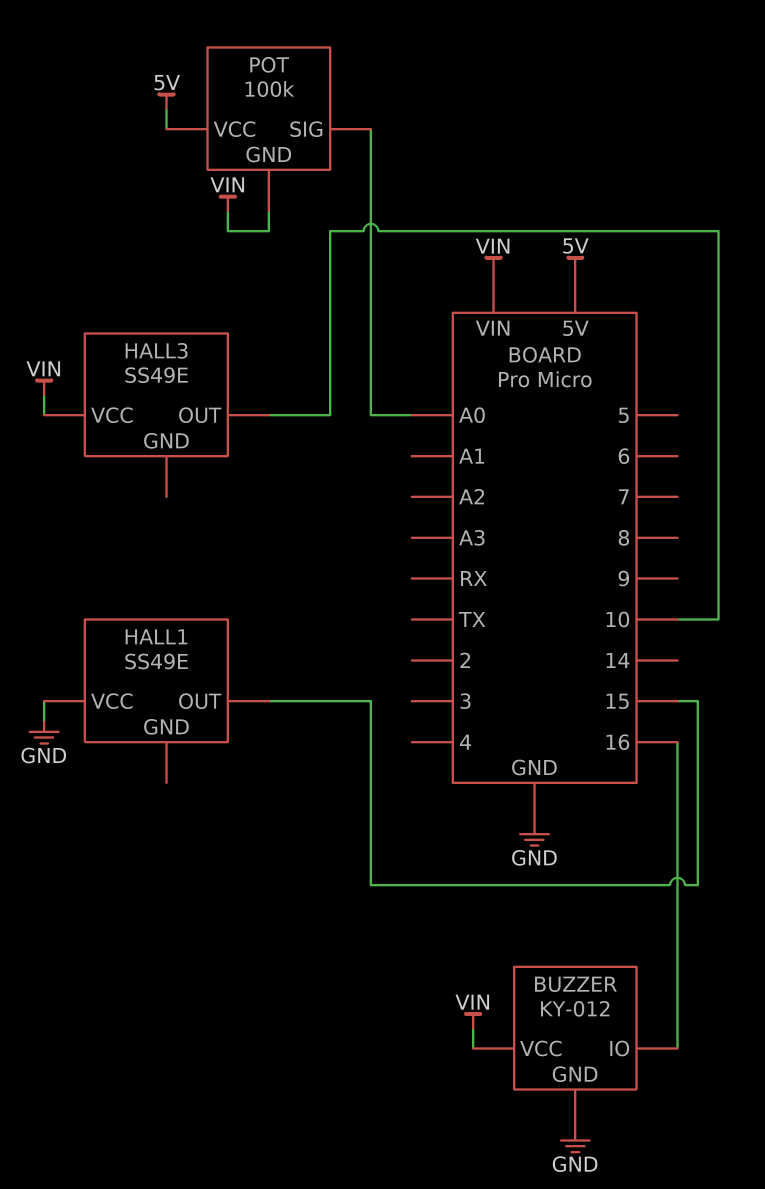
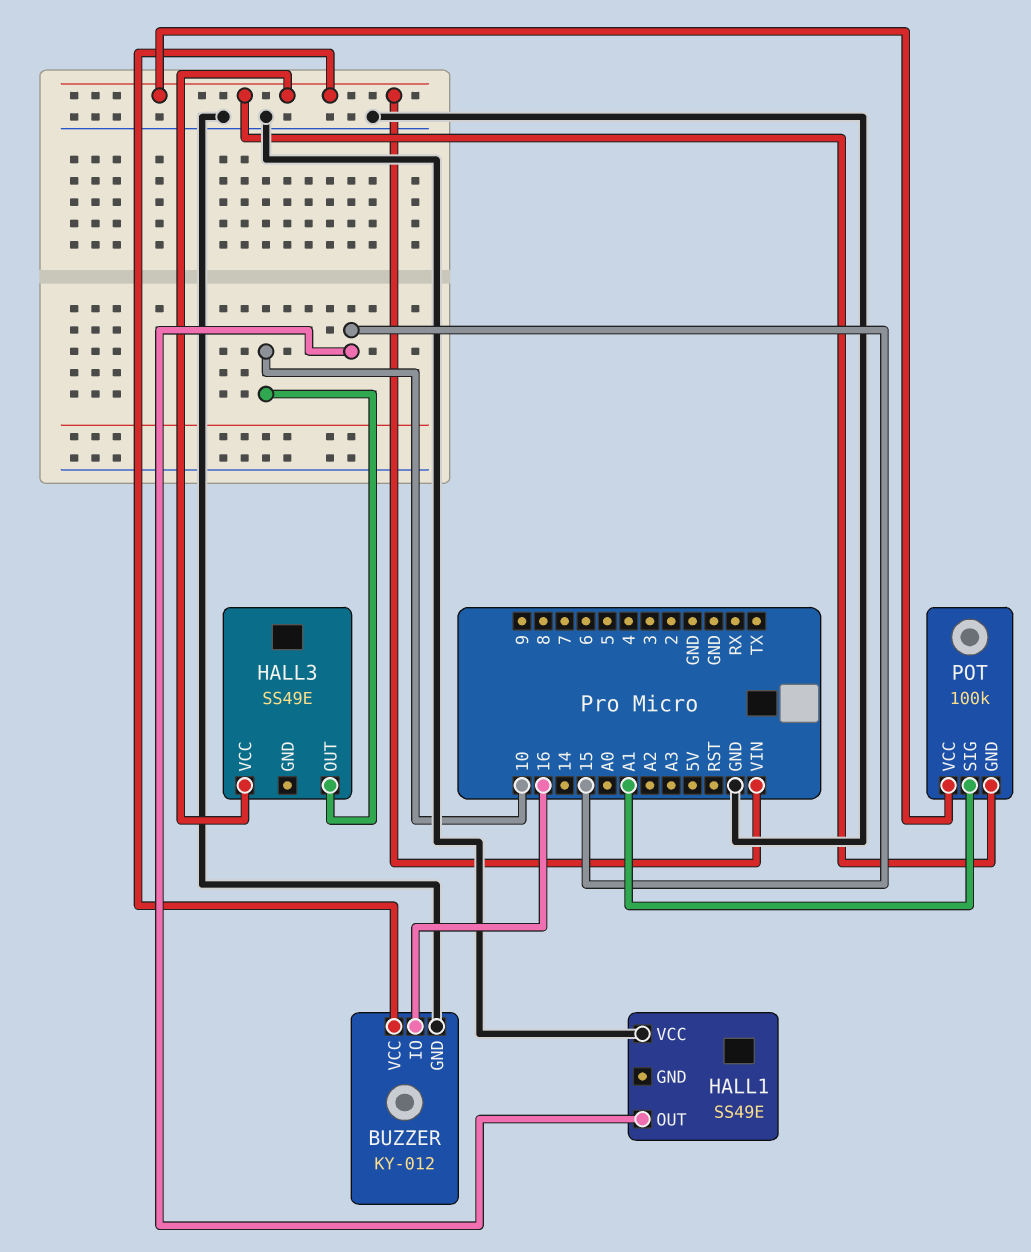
POT pin SIG: A0 -> A1
POT pin VCC: 5V -> VIN

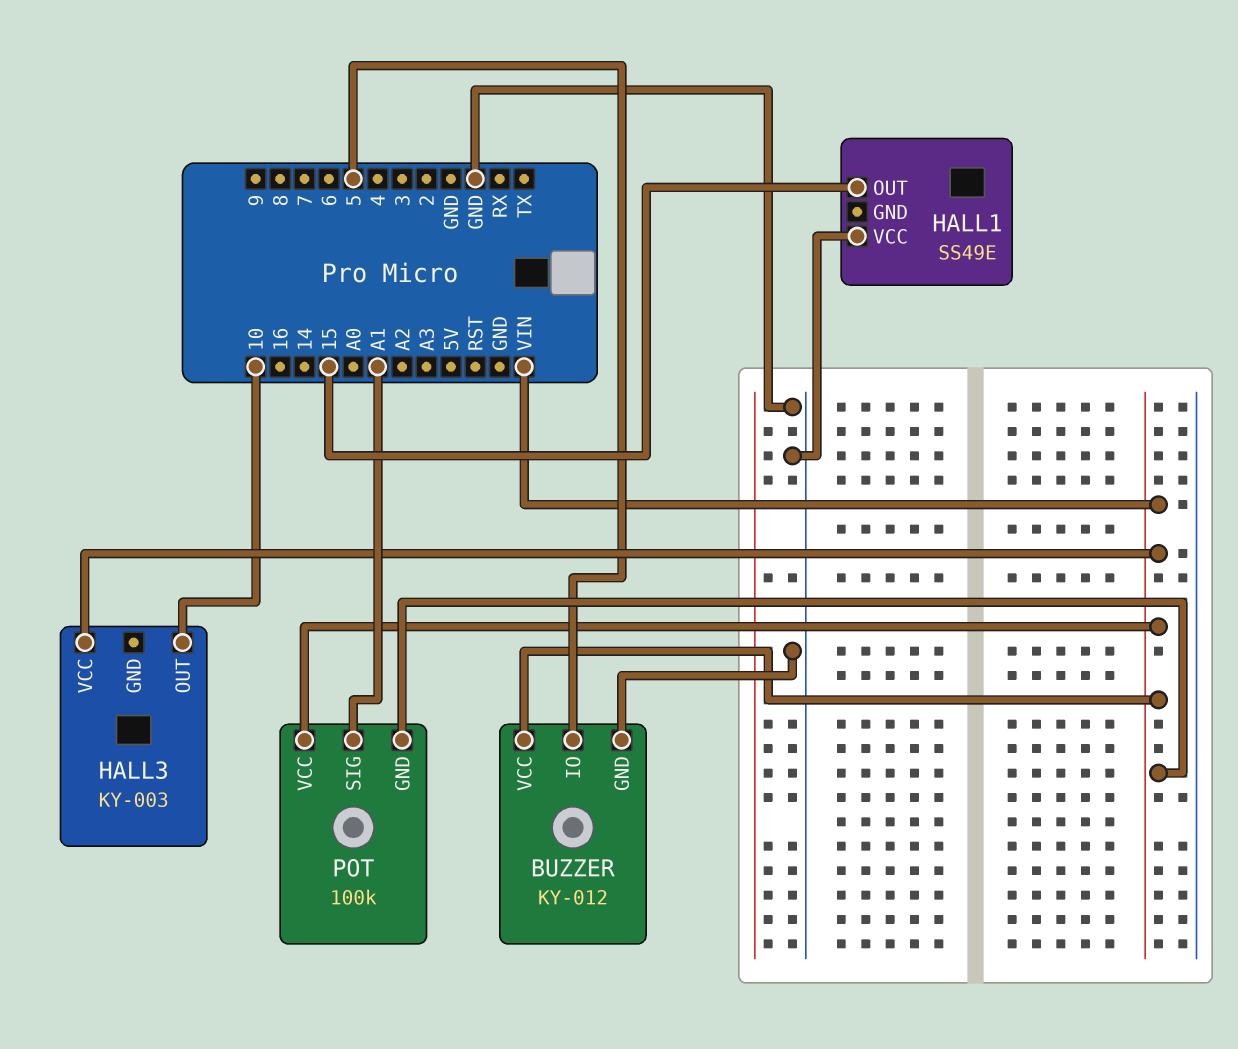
BUZZER pin IO: 16 -> 5
HALL3: SS49E -> KY-003

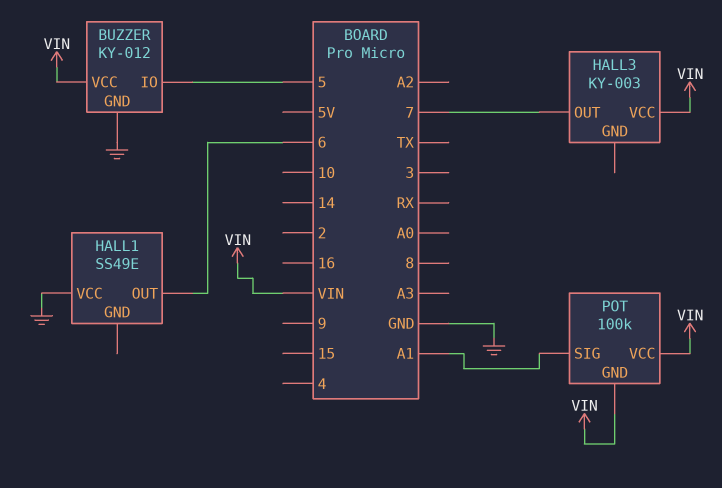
HALL1 pin OUT: 15 -> 6
HALL3 pin OUT: 10 -> 7

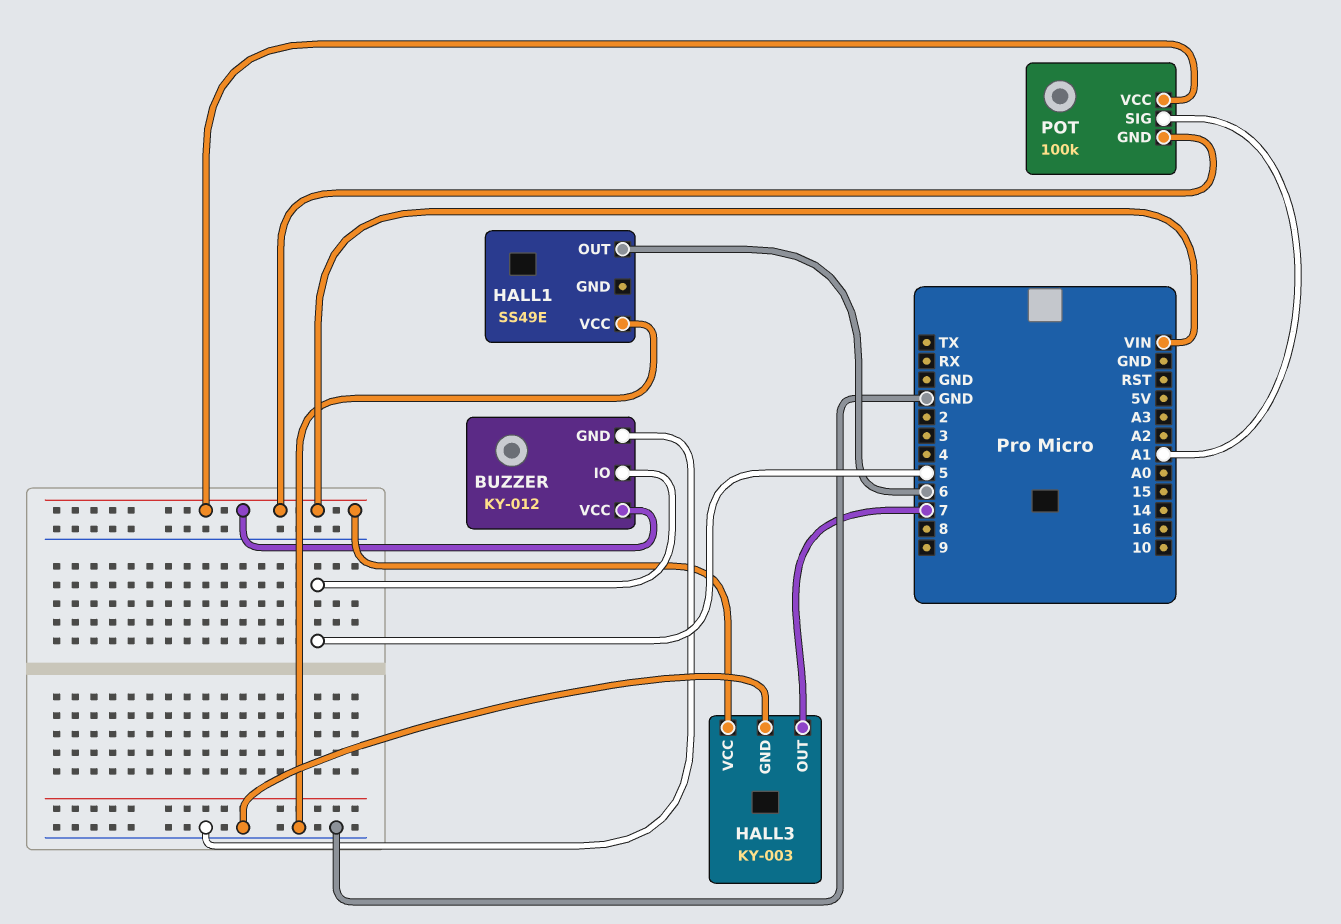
HALL3 pin GND: none -> GND

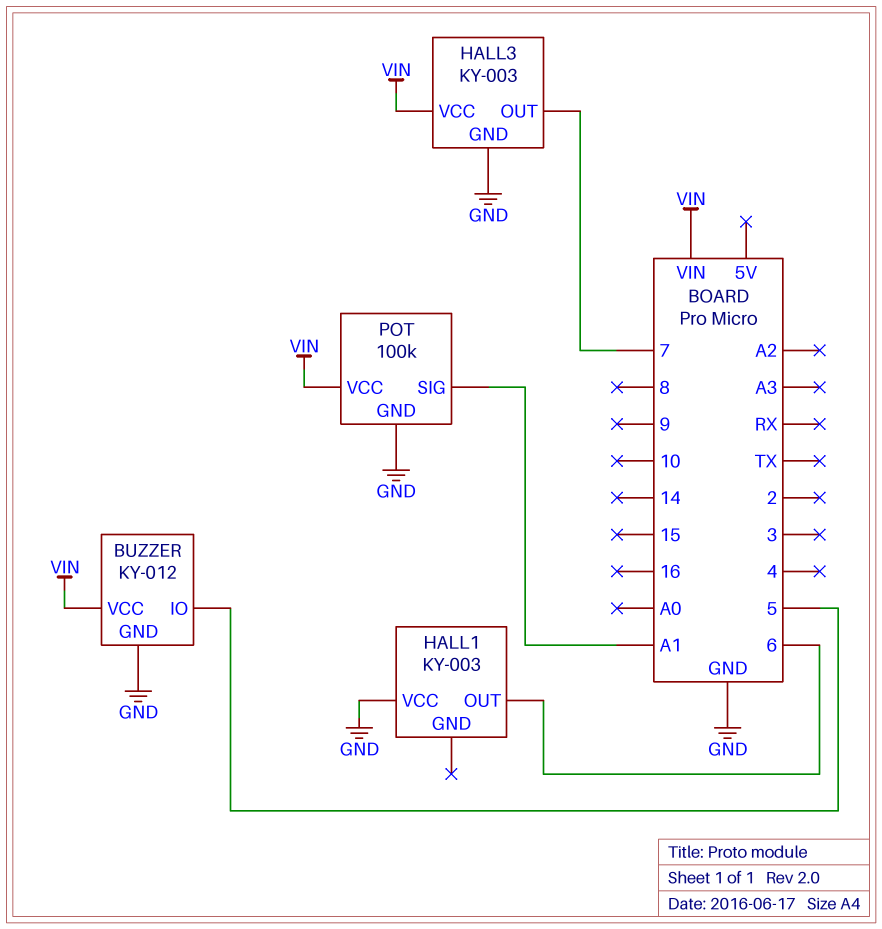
HALL1: SS49E -> KY-003
POT pin GND: VIN -> GND

